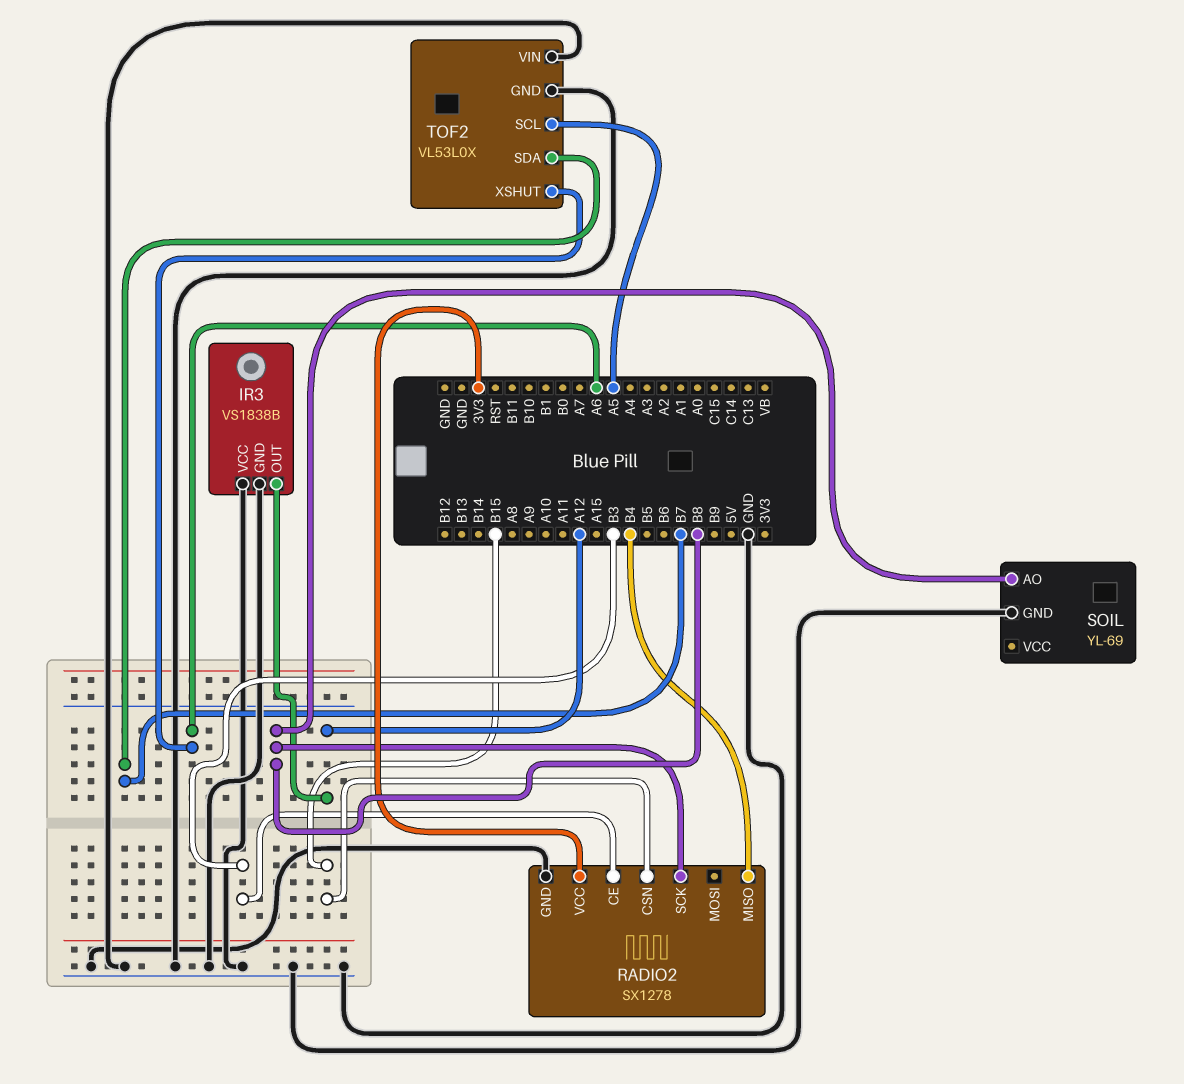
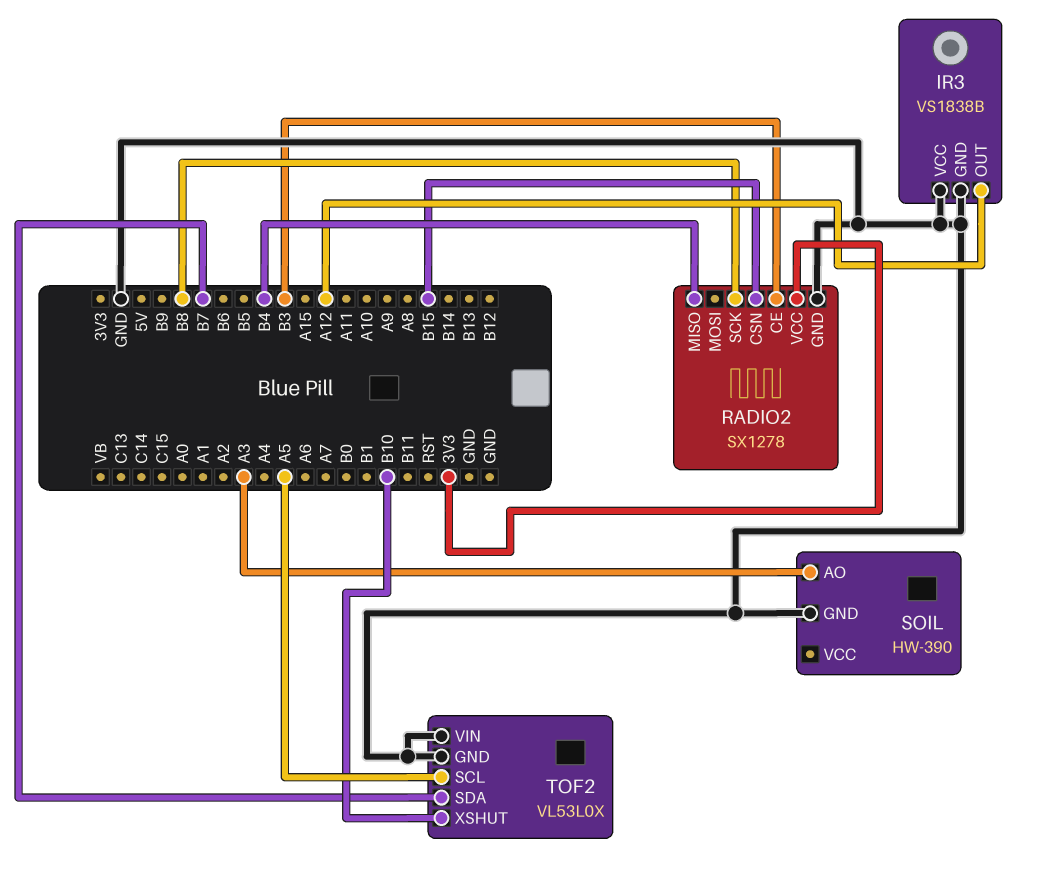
SOIL: YL-69 -> HW-390
SOIL pin AO: B8 -> A3
TOF2 pin XSHUT: A6 -> B10

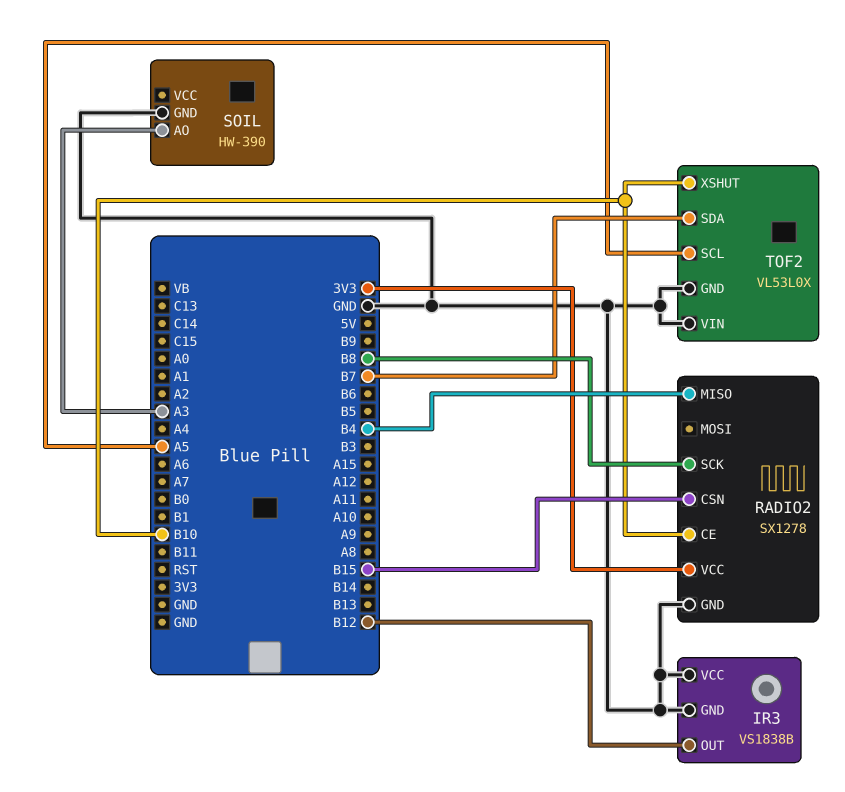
IR3 pin OUT: A12 -> B12
RADIO2 pin CE: B3 -> B10

